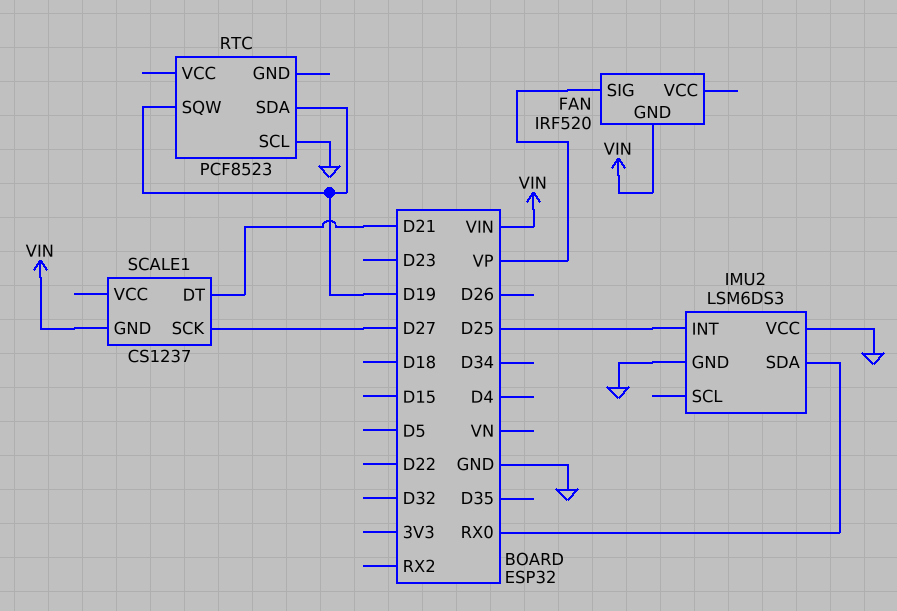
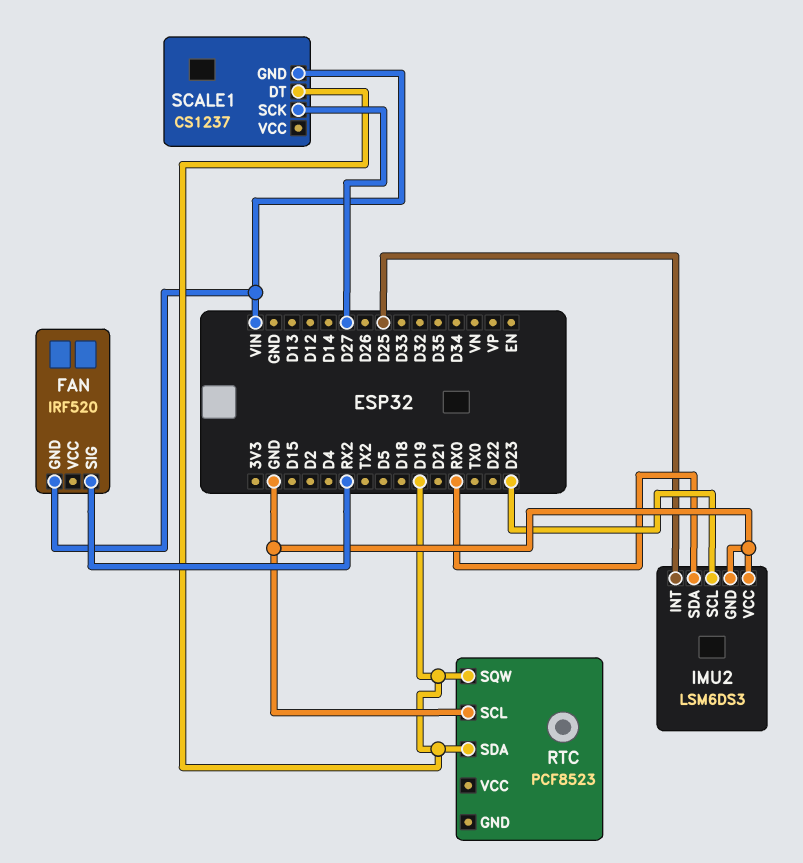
FAN pin SIG: VP -> RX2
IMU2 pin SCL: none -> D23
SCALE1 pin DT: D21 -> D19

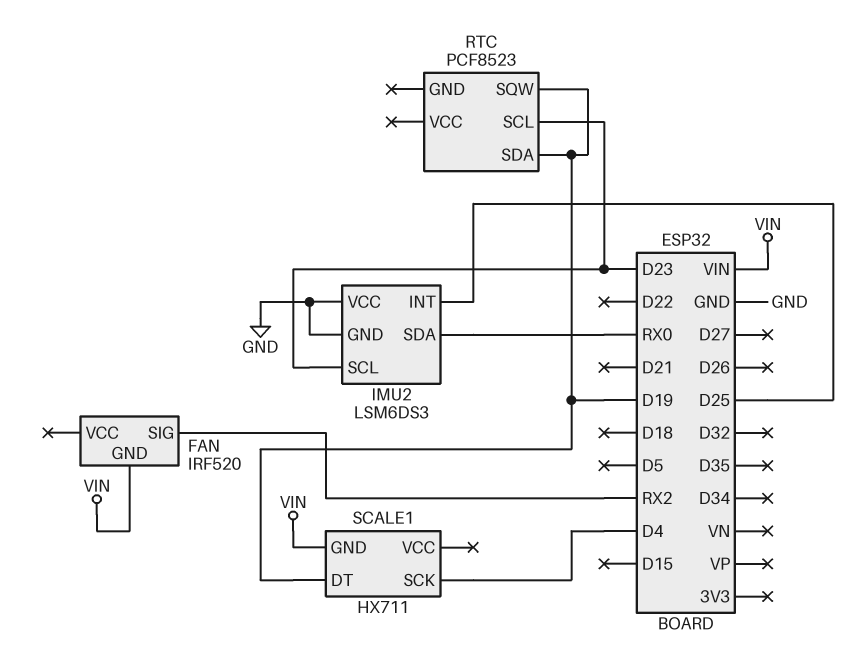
RTC pin SCL: GND -> D23
SCALE1: CS1237 -> HX711
SCALE1 pin SCK: D27 -> D4

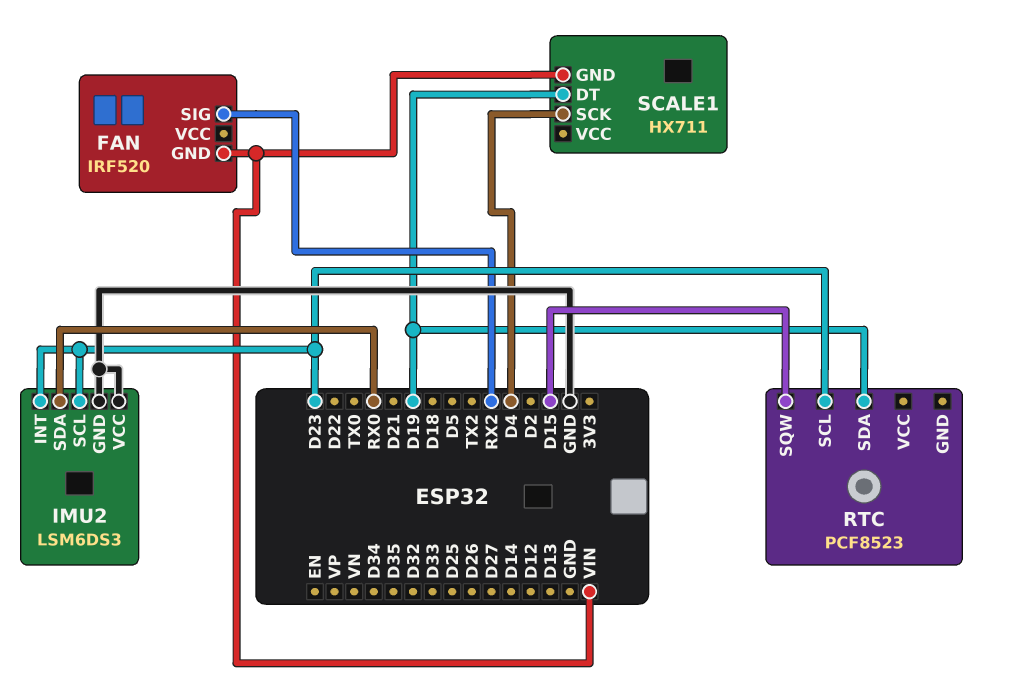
IMU2 pin INT: D25 -> D23
RTC pin SQW: D19 -> D15

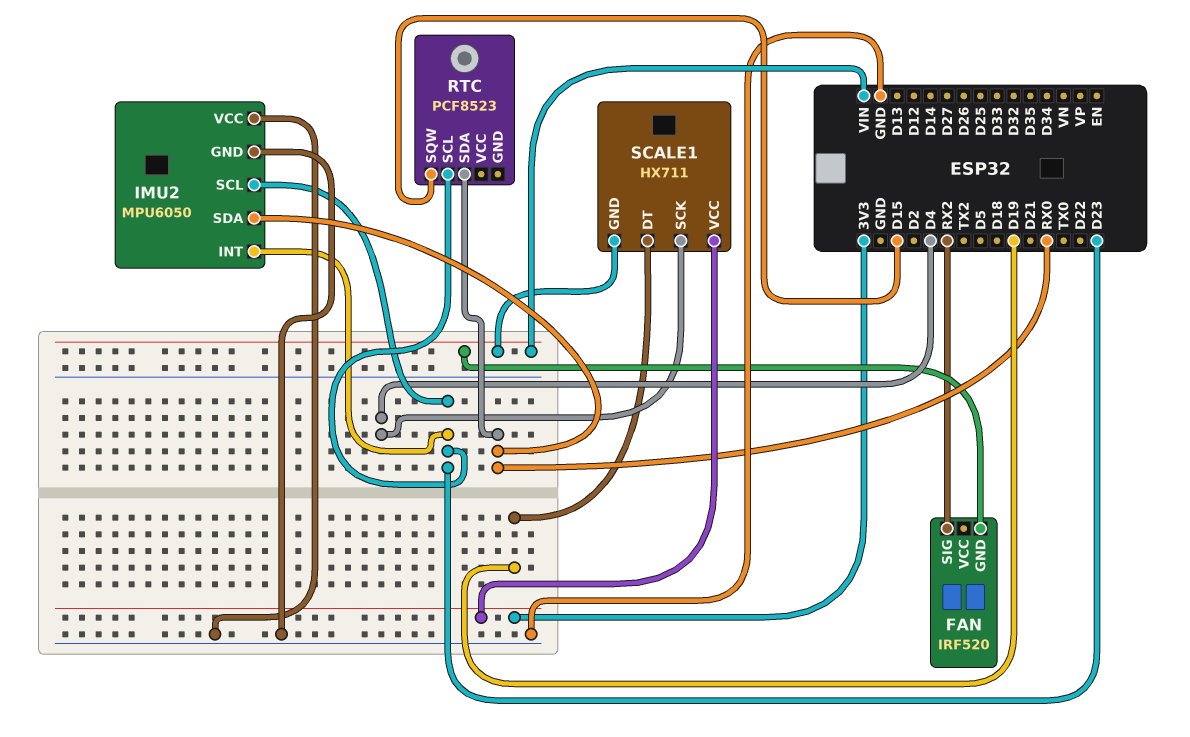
IMU2: LSM6DS3 -> MPU6050
RTC pin SDA: D19 -> RX0
SCALE1 pin VCC: none -> 3V3

